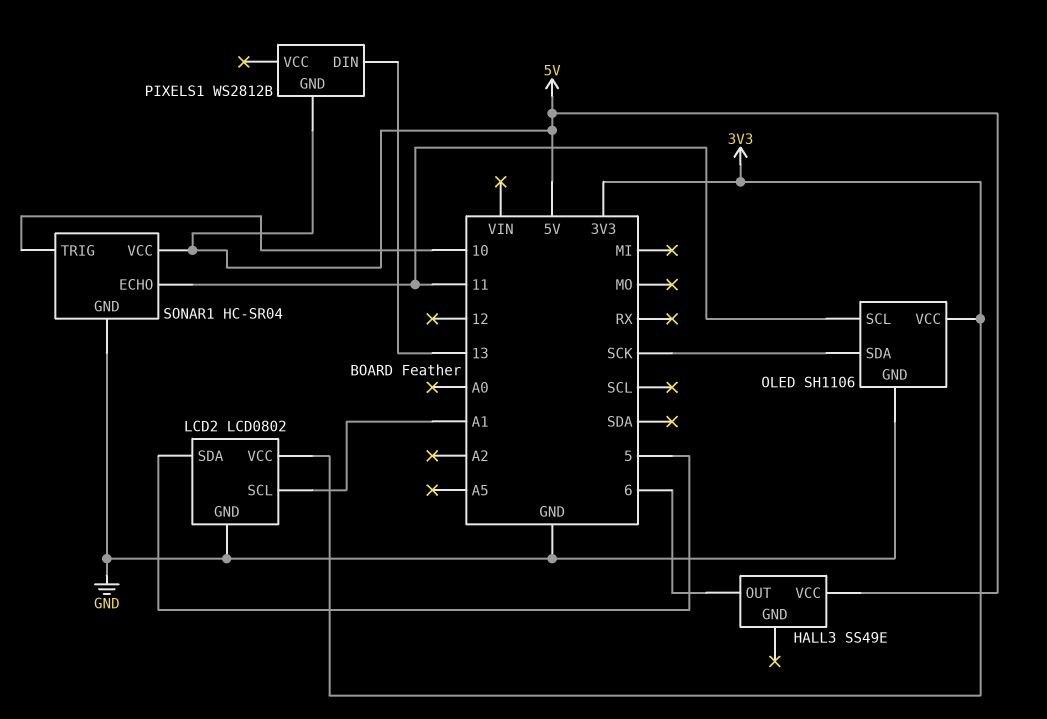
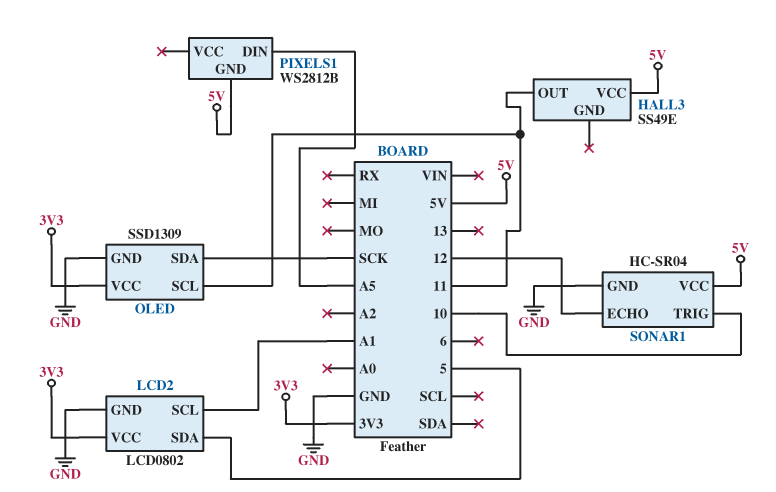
HALL3 pin OUT: 6 -> 11
OLED: SH1106 -> SSD1309
PIXELS1 pin DIN: 13 -> A5
SONAR1 pin ECHO: 11 -> 12

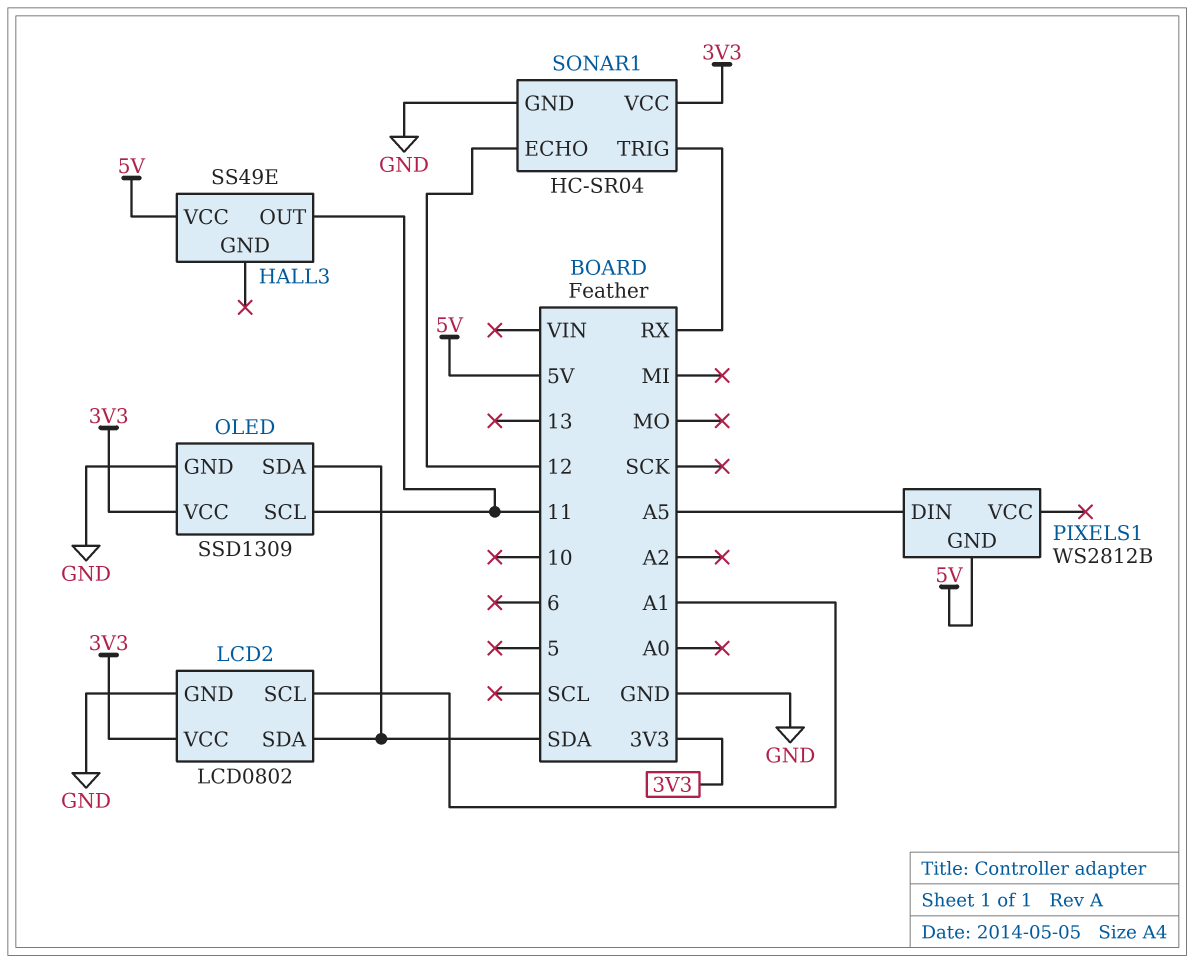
LCD2 pin SDA: 5 -> SDA
OLED pin SDA: SCK -> SDA
SONAR1 pin TRIG: 10 -> RX
SONAR1 pin VCC: 5V -> 3V3

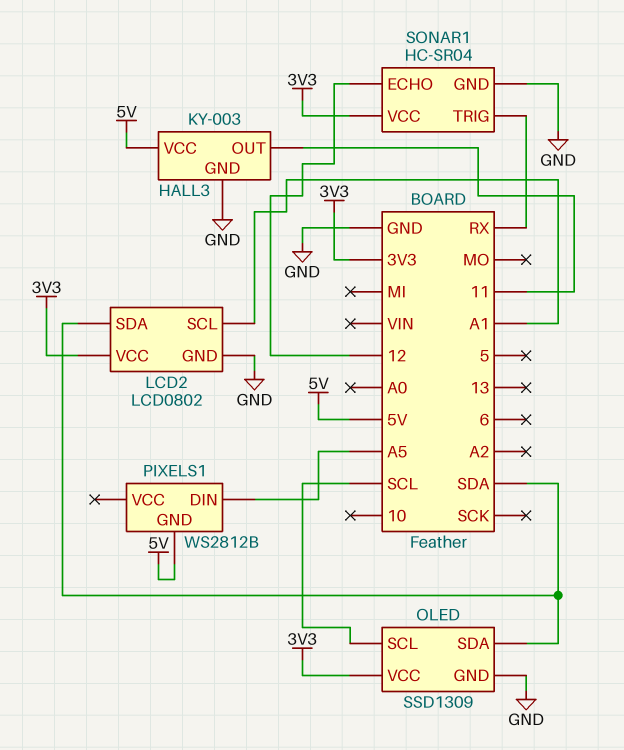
HALL3: SS49E -> KY-003
HALL3 pin GND: none -> GND
OLED pin SCL: 11 -> SCL

